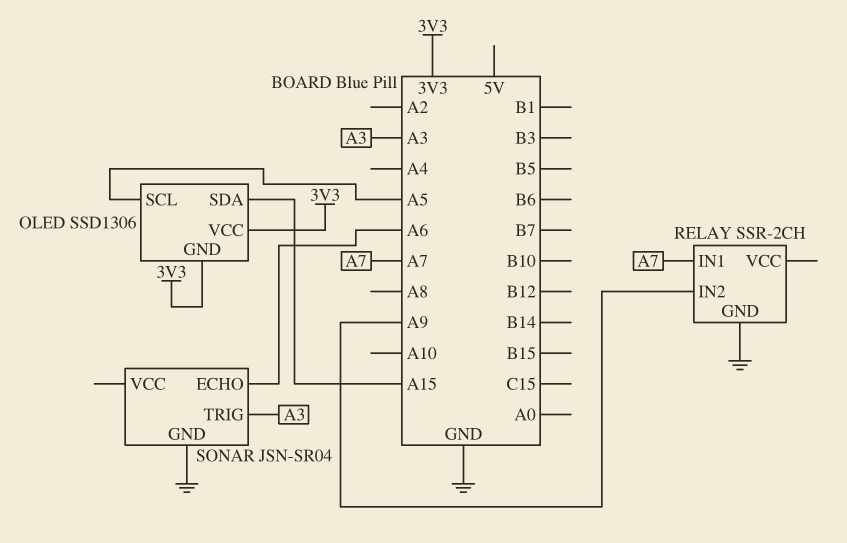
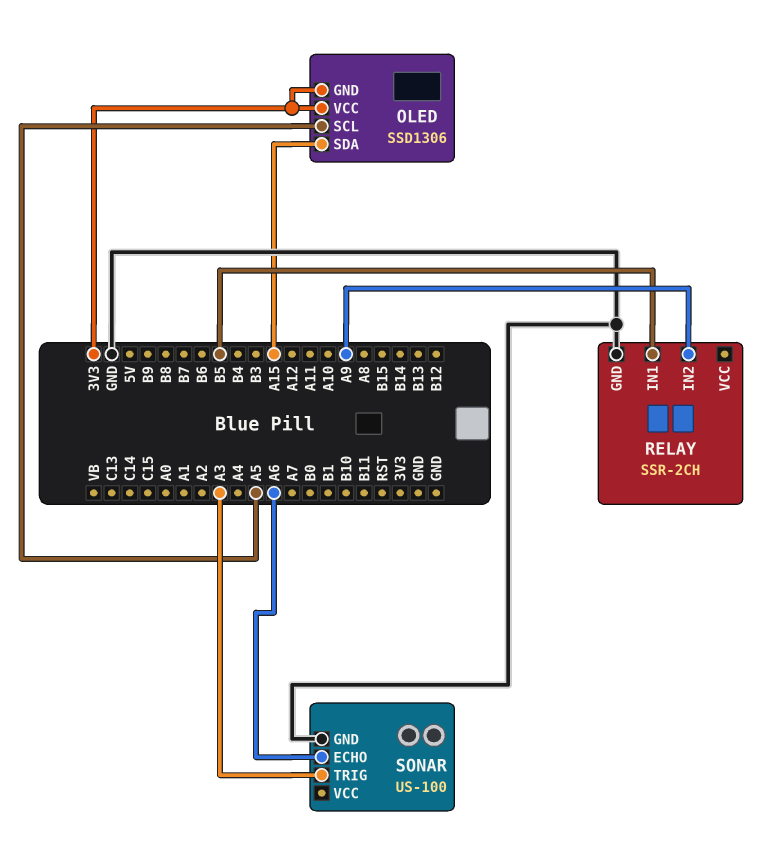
RELAY pin IN1: A7 -> B5
SONAR: JSN-SR04 -> US-100

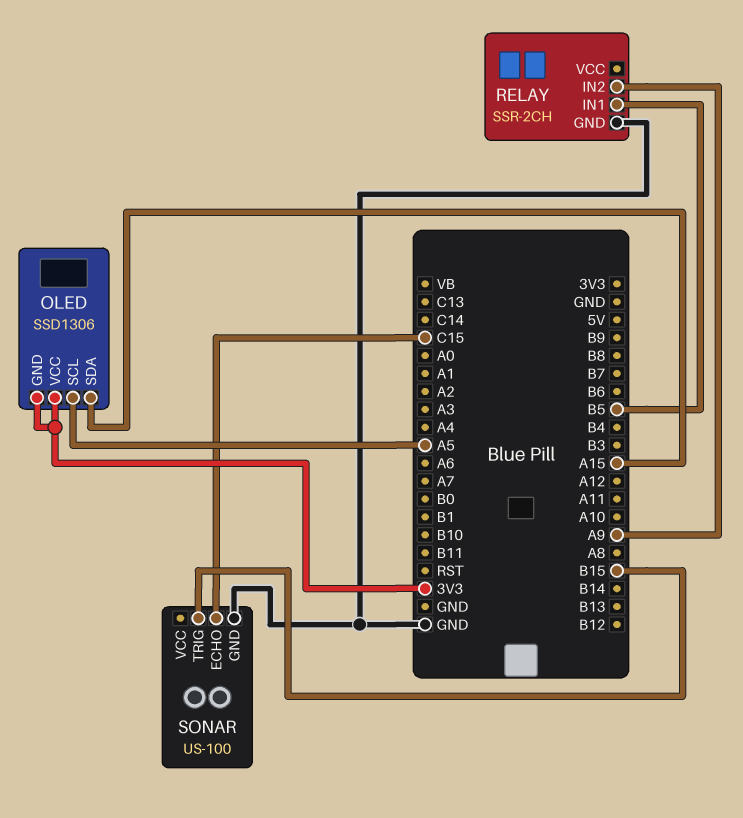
SONAR pin ECHO: A6 -> C15
SONAR pin TRIG: A3 -> B15

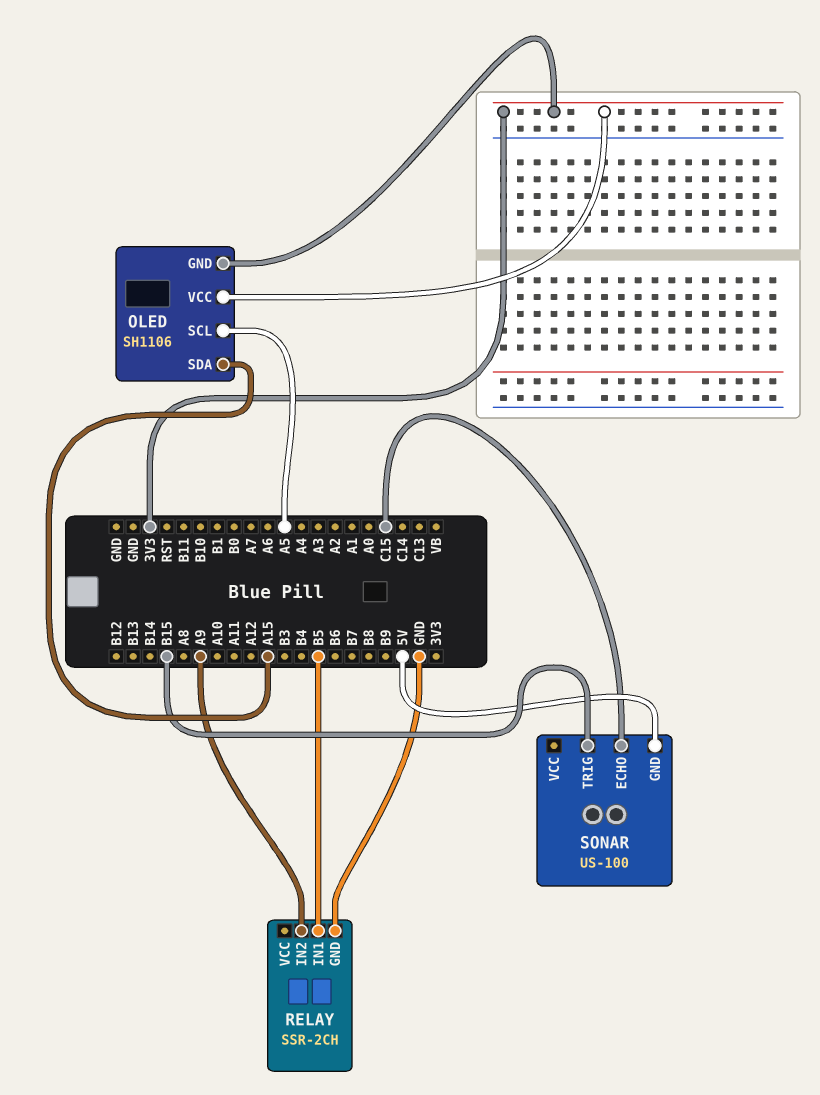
OLED: SSD1306 -> SH1106
SONAR pin GND: GND -> 5V

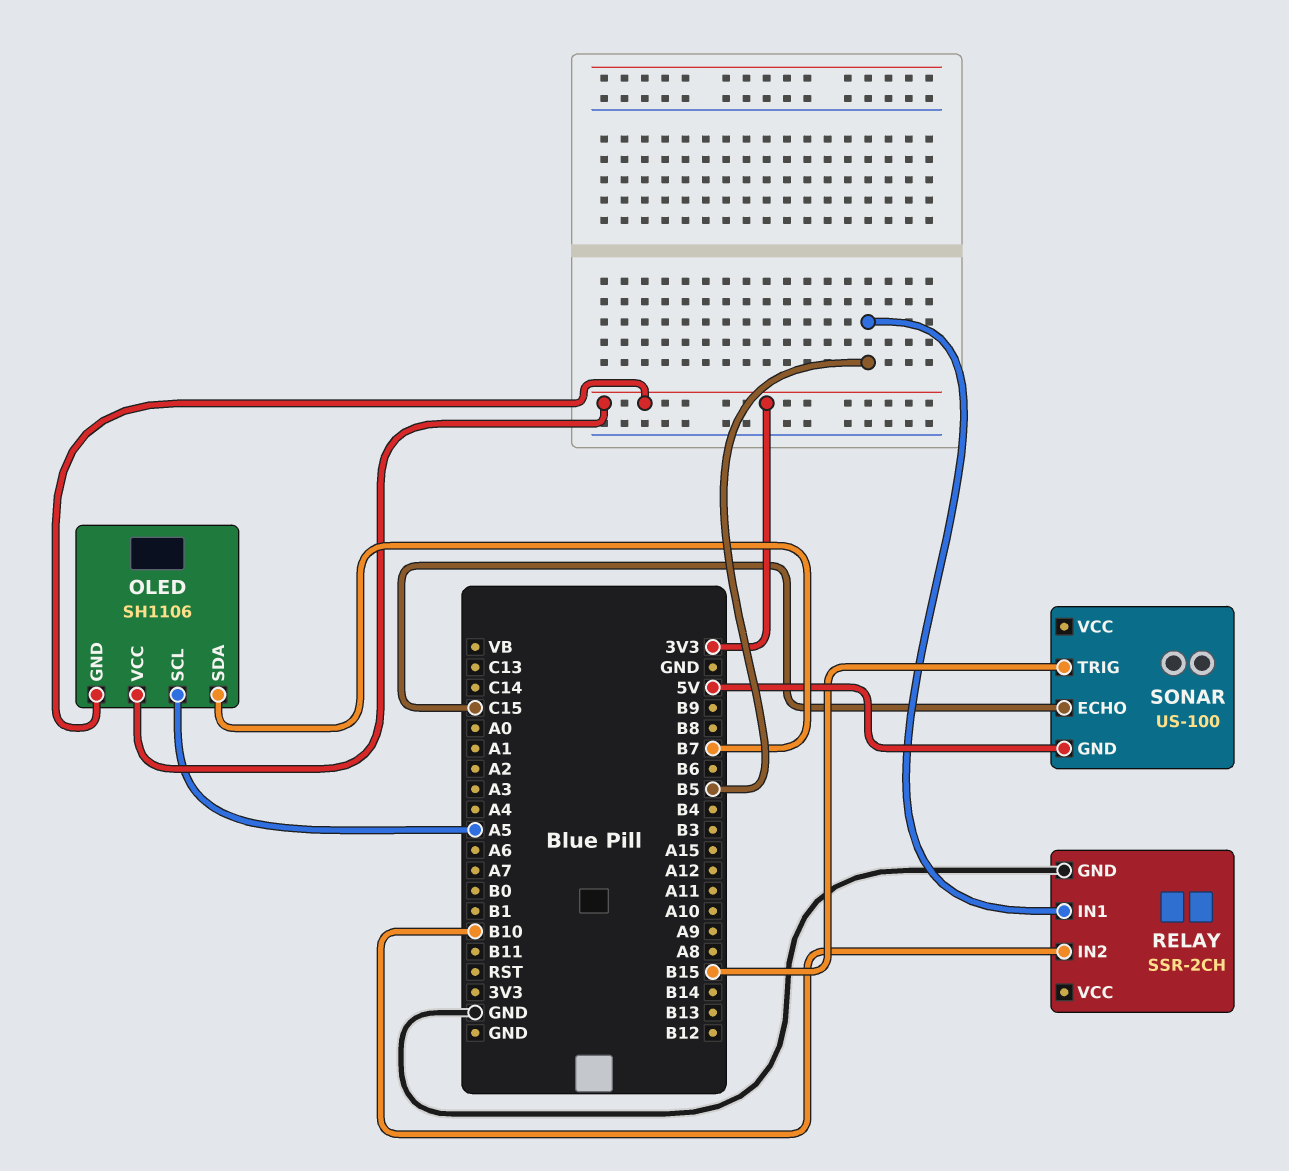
OLED pin SDA: A15 -> B7
RELAY pin IN2: A9 -> B10

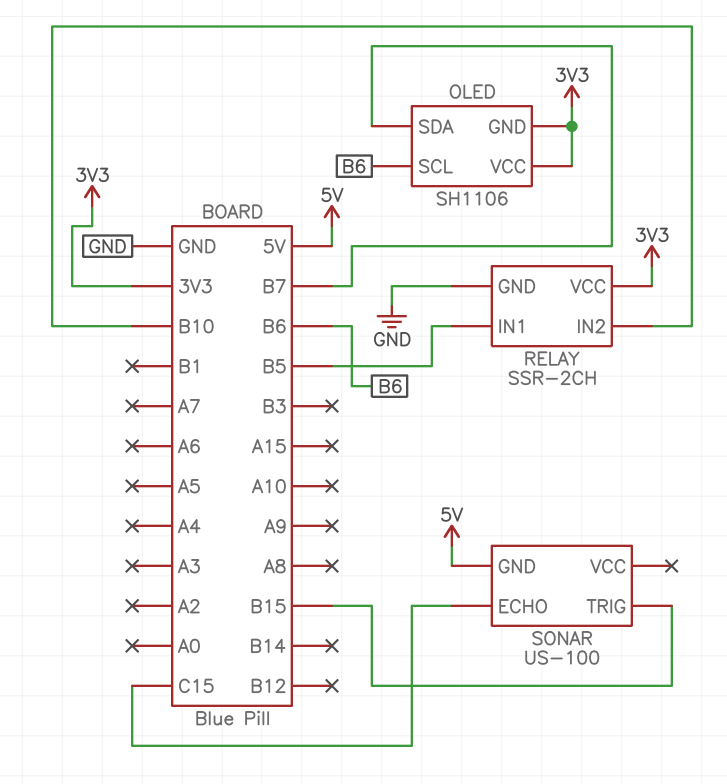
OLED pin SCL: A5 -> B6
RELAY pin VCC: none -> 3V3

